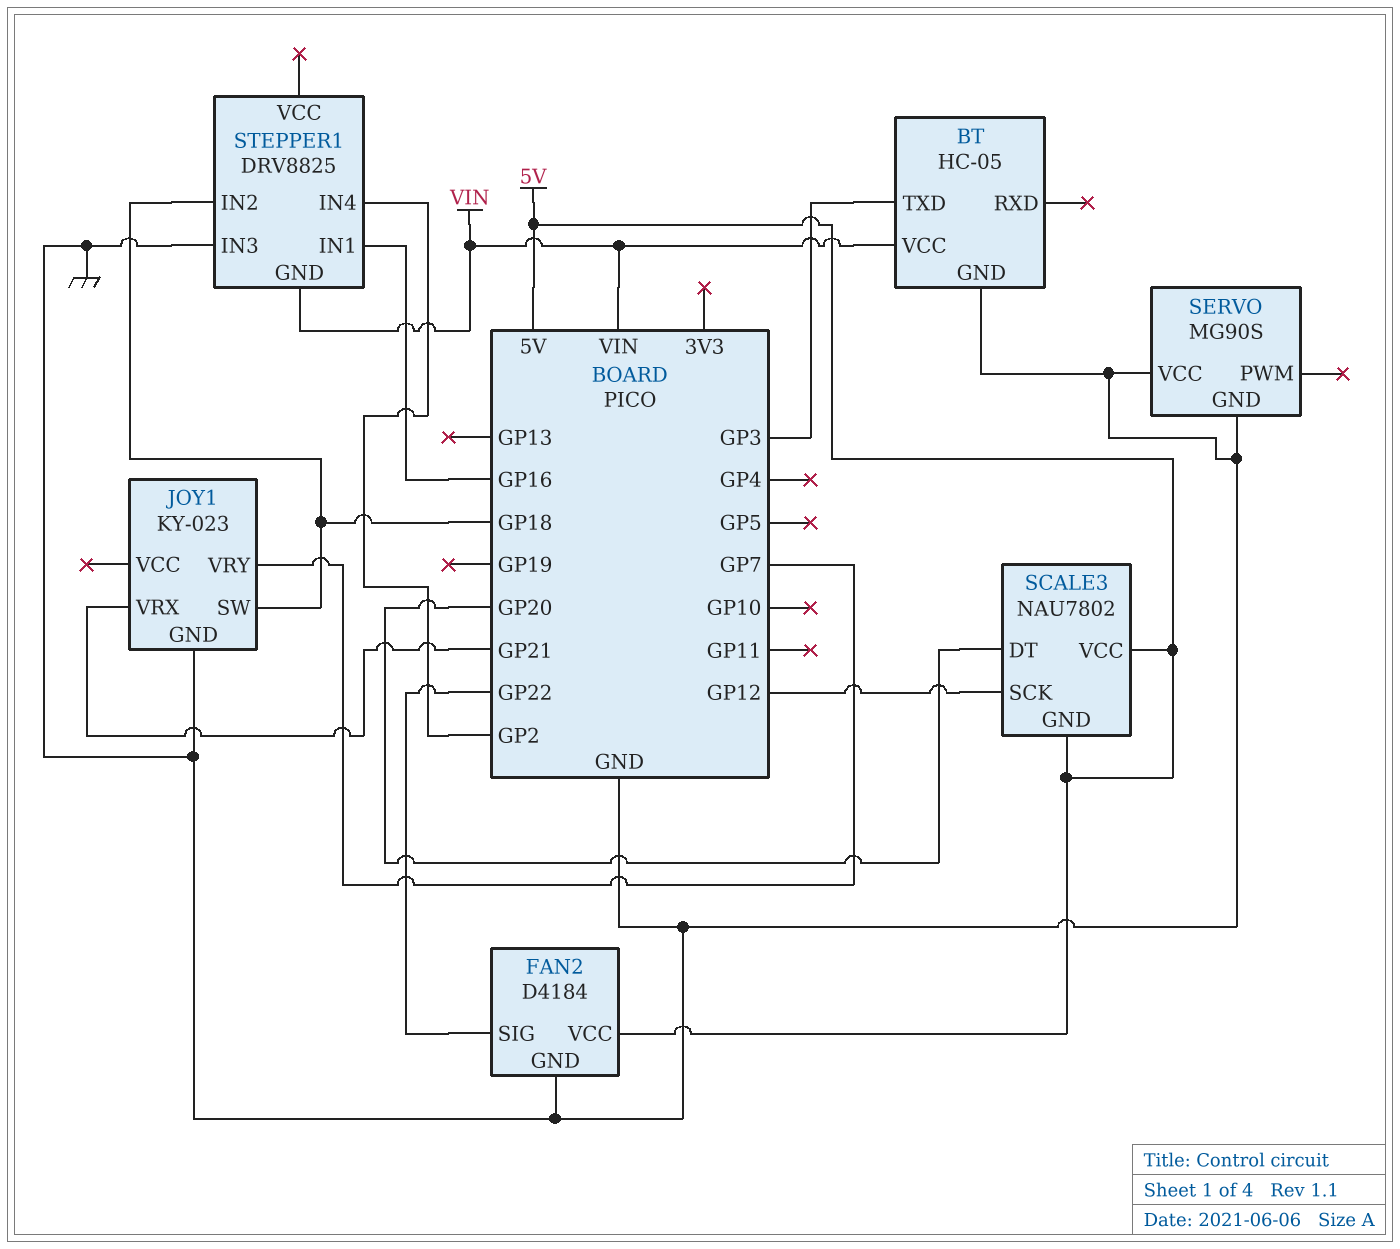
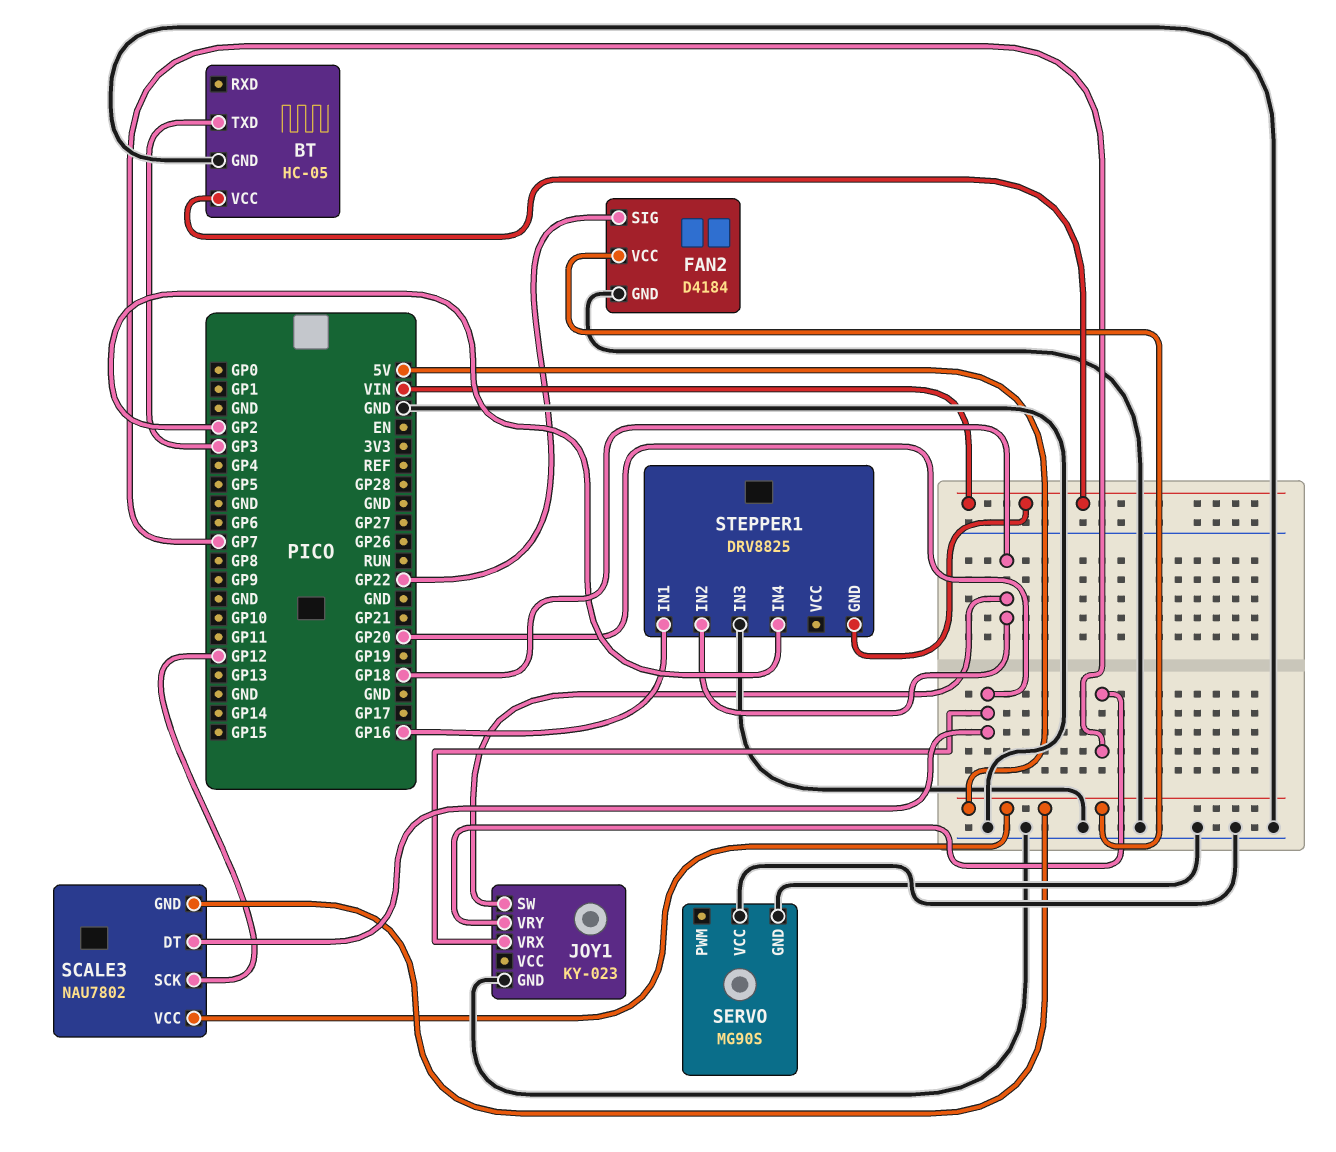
JOY1 pin VRX: GP21 -> GP20

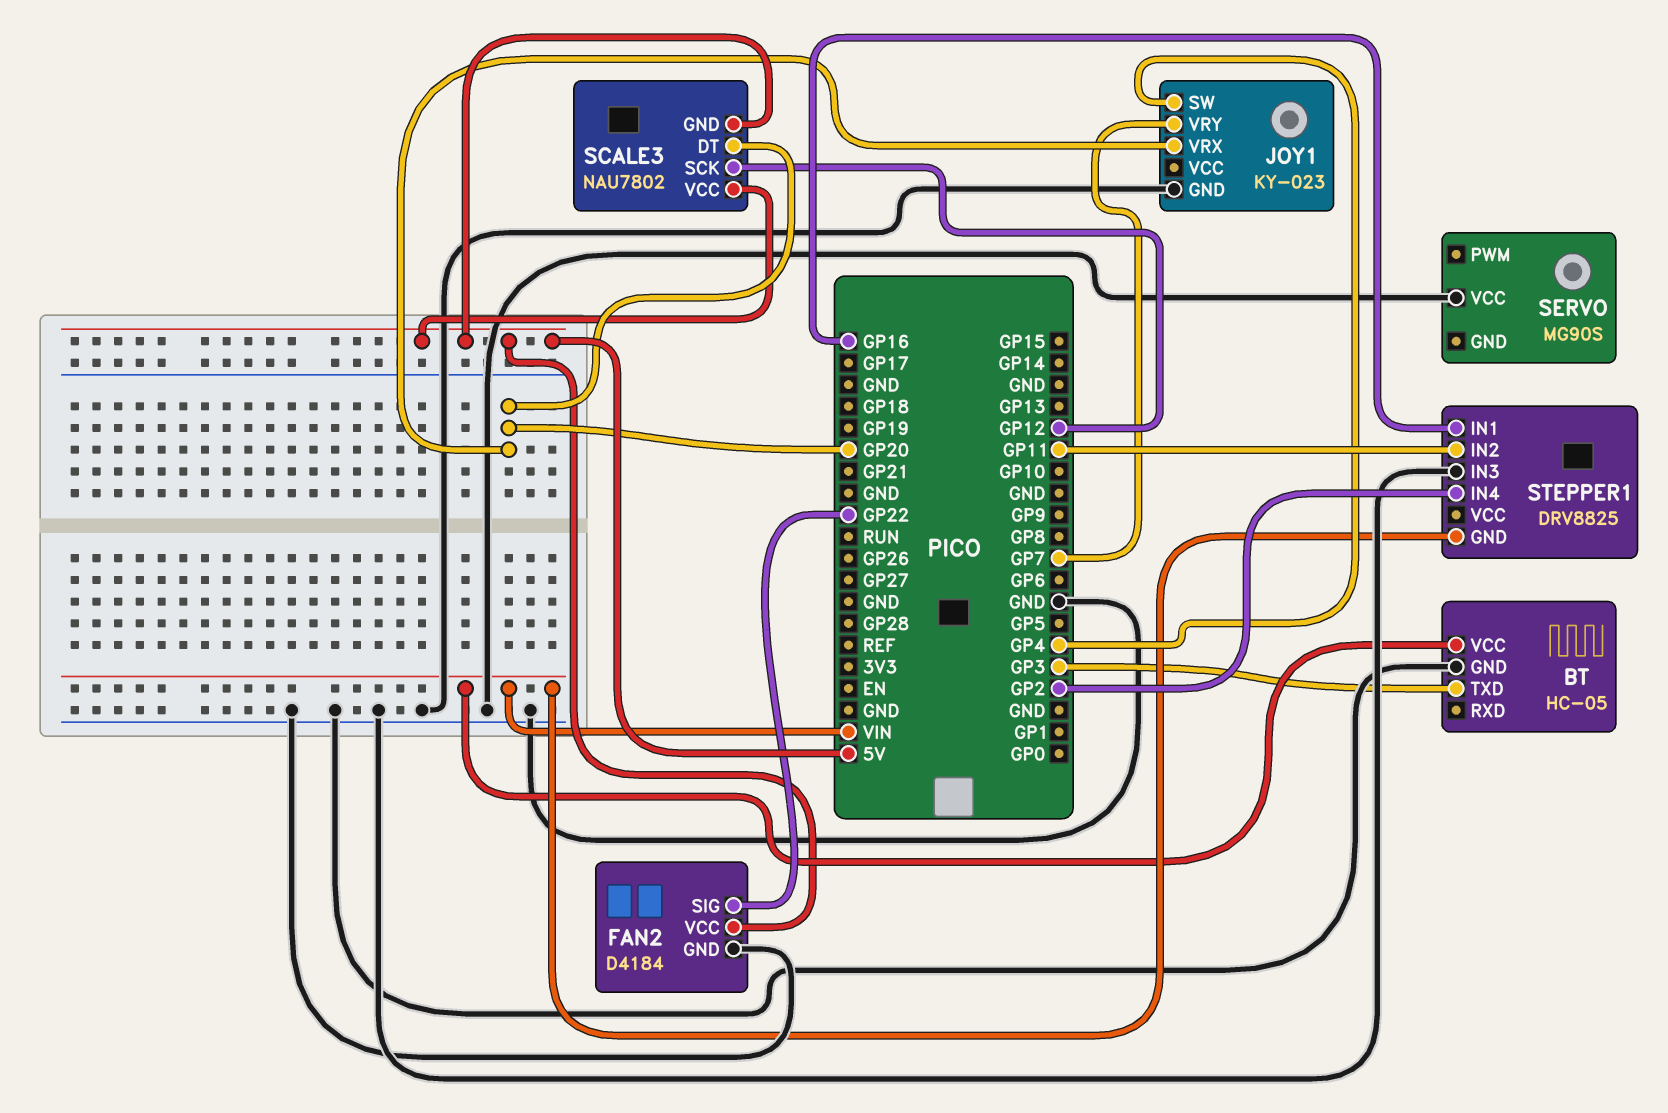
JOY1 pin SW: GP18 -> GP4
SERVO pin GND: GND -> none
STEPPER1 pin IN2: GP18 -> GP11

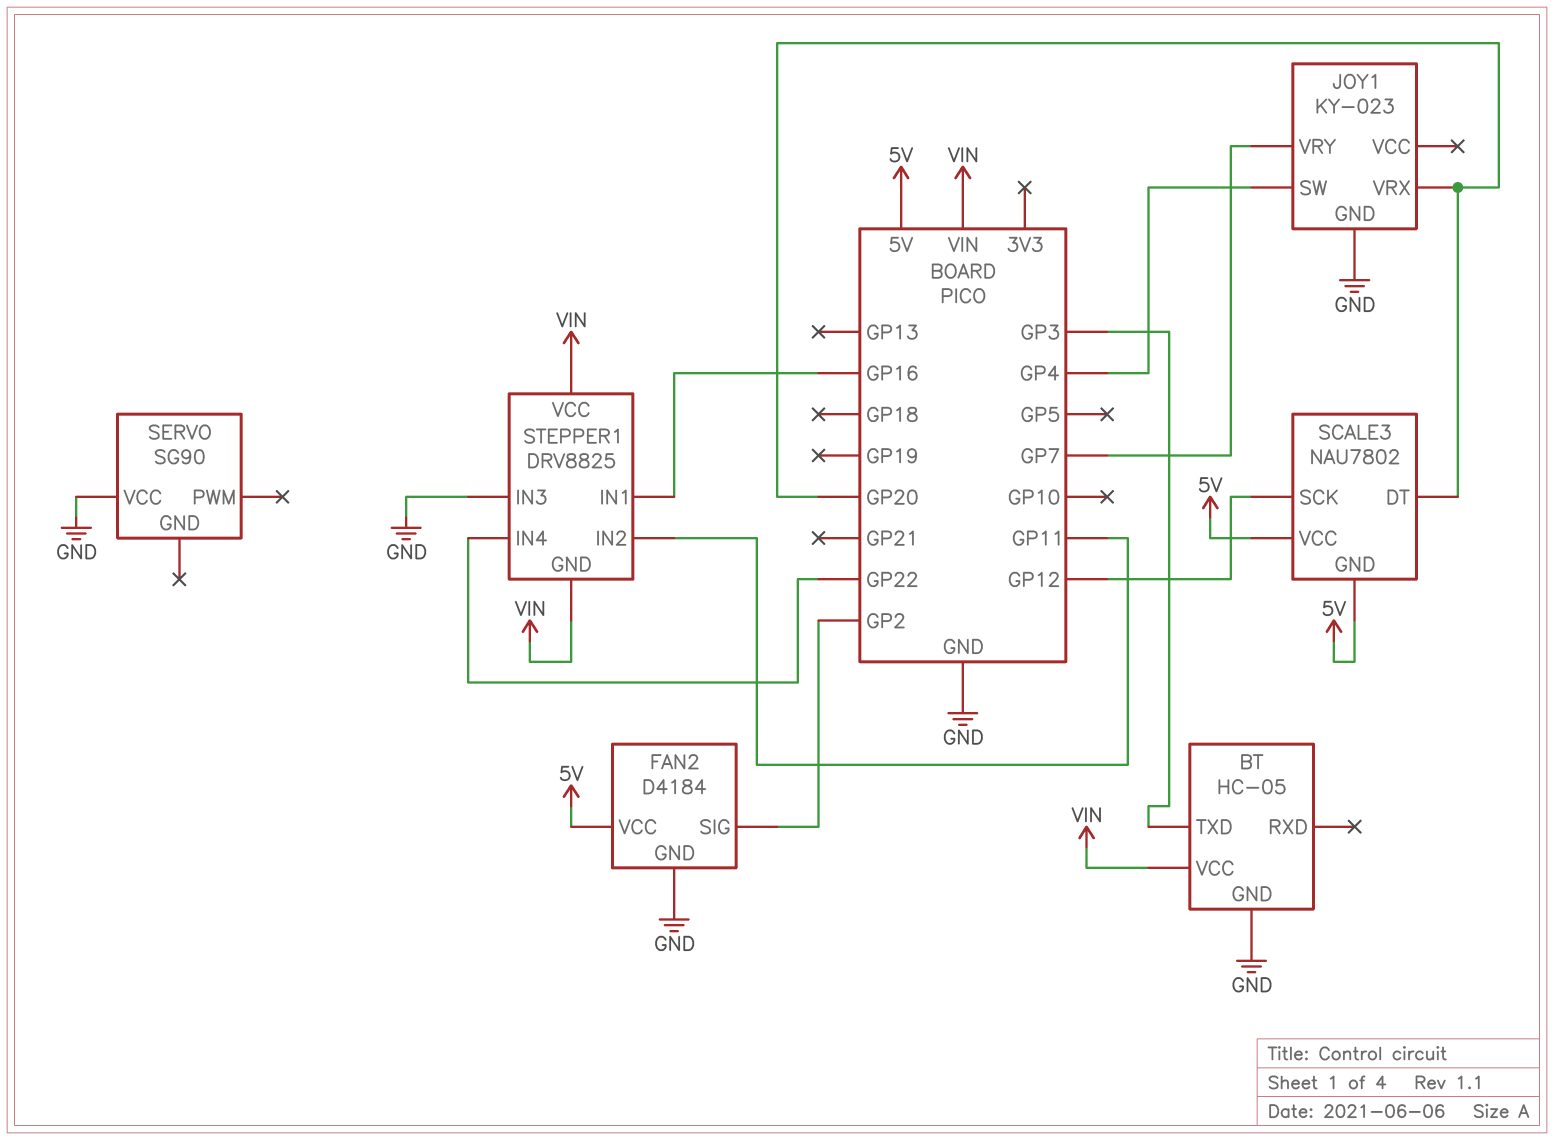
FAN2 pin SIG: GP22 -> GP2
SERVO: MG90S -> SG90
STEPPER1 pin IN4: GP2 -> GP22
STEPPER1 pin VCC: none -> VIN

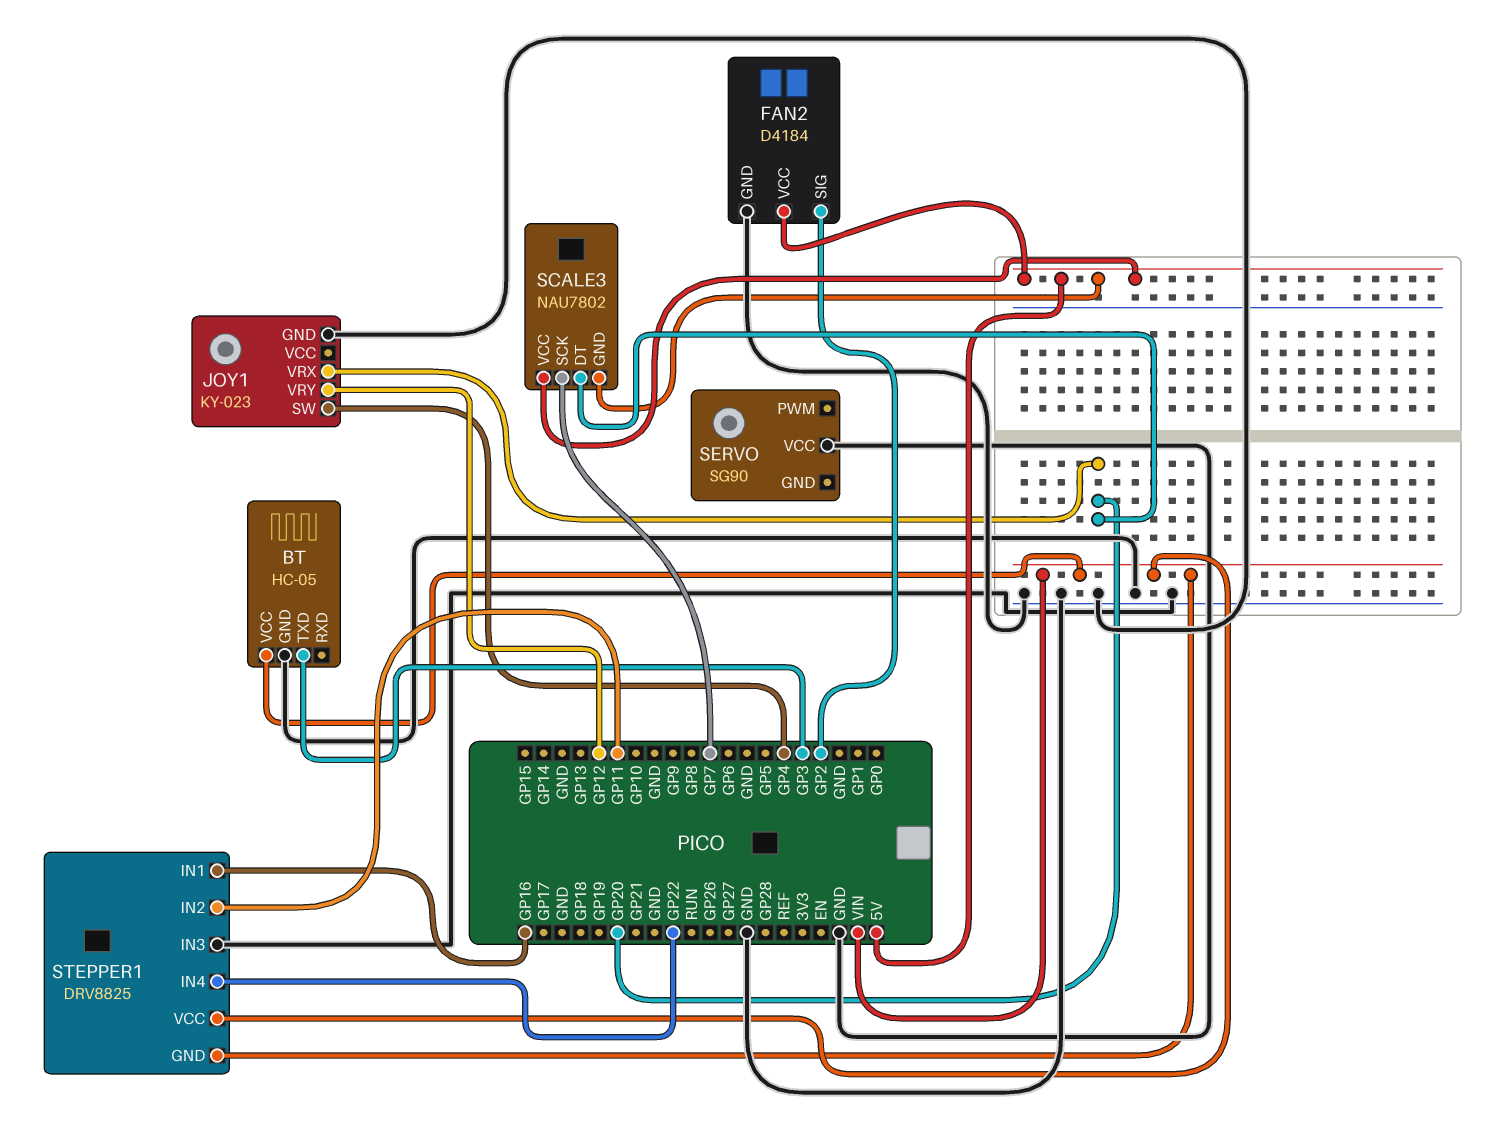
JOY1 pin VRY: GP7 -> GP12
SCALE3 pin SCK: GP12 -> GP7

